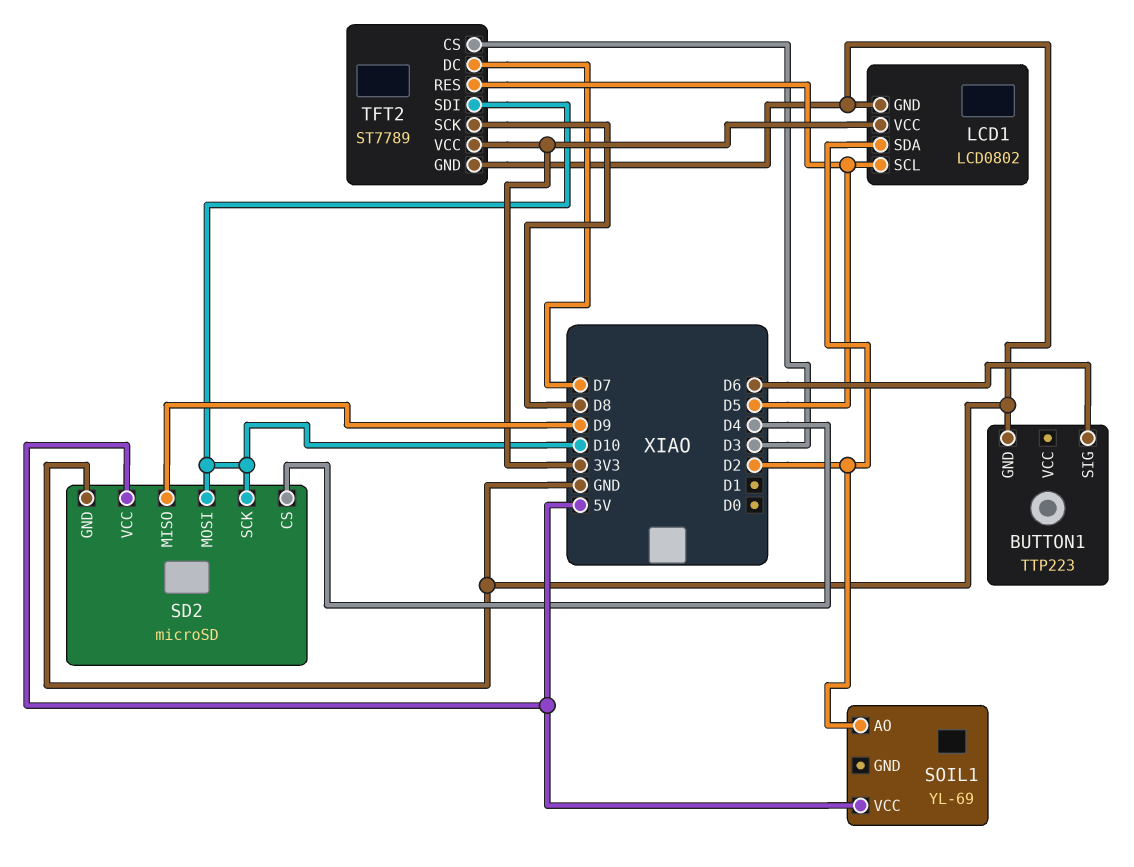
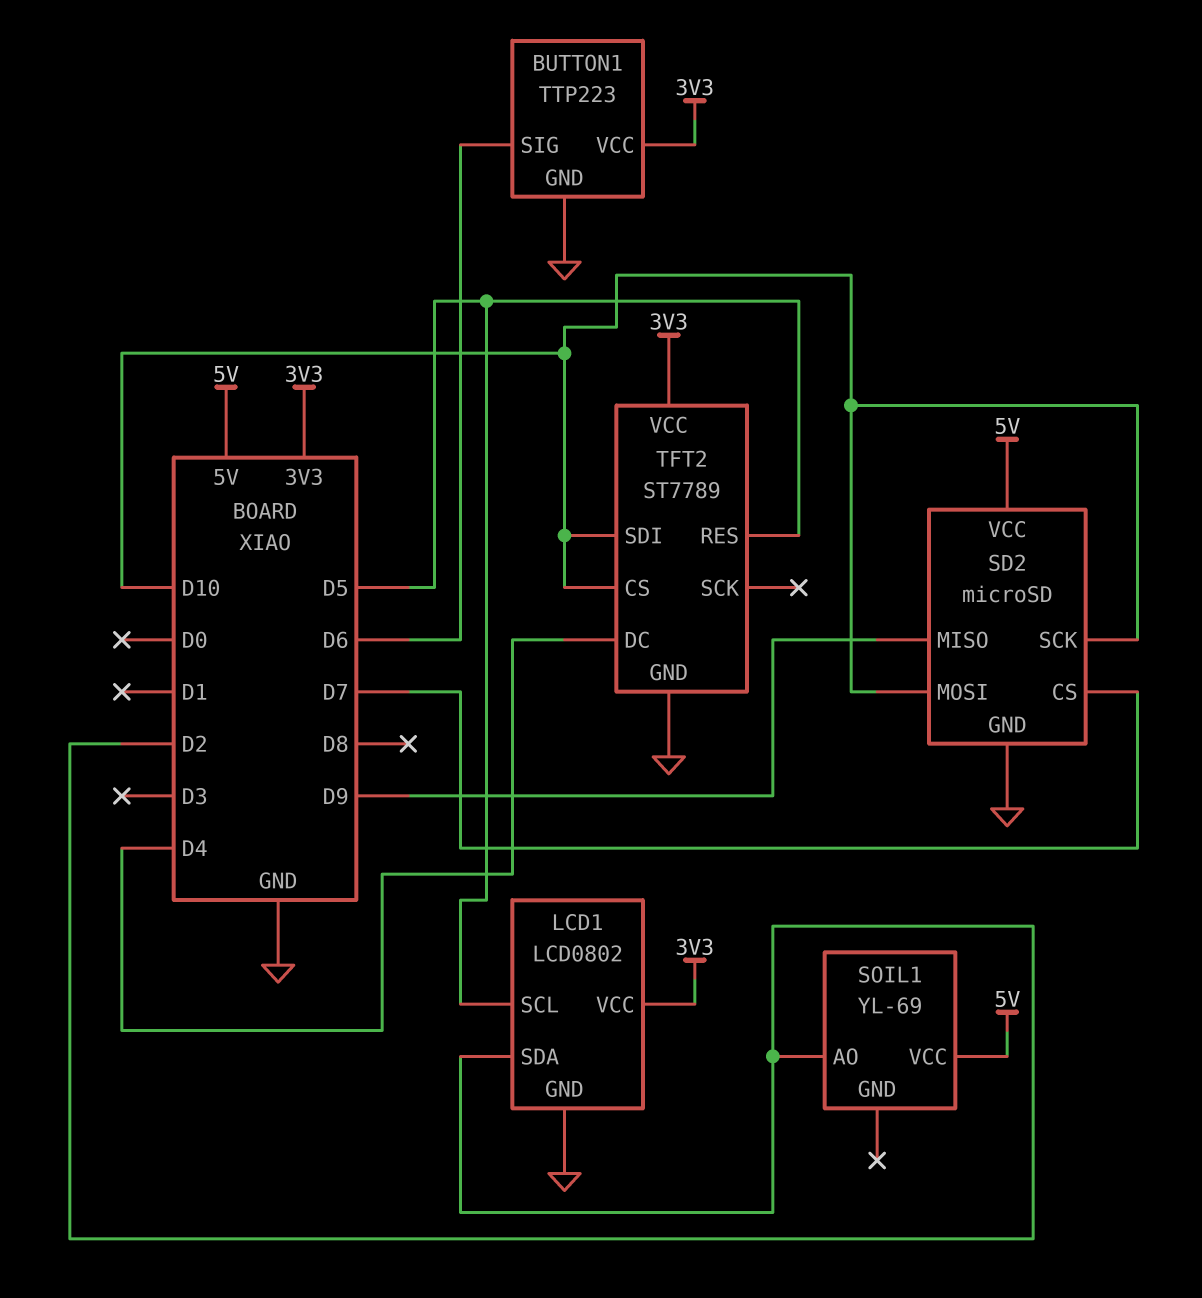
BUTTON1 pin VCC: none -> 3V3
SD2 pin CS: D4 -> D7
TFT2 pin CS: D3 -> D10
TFT2 pin DC: D7 -> D4
TFT2 pin SCK: D8 -> none

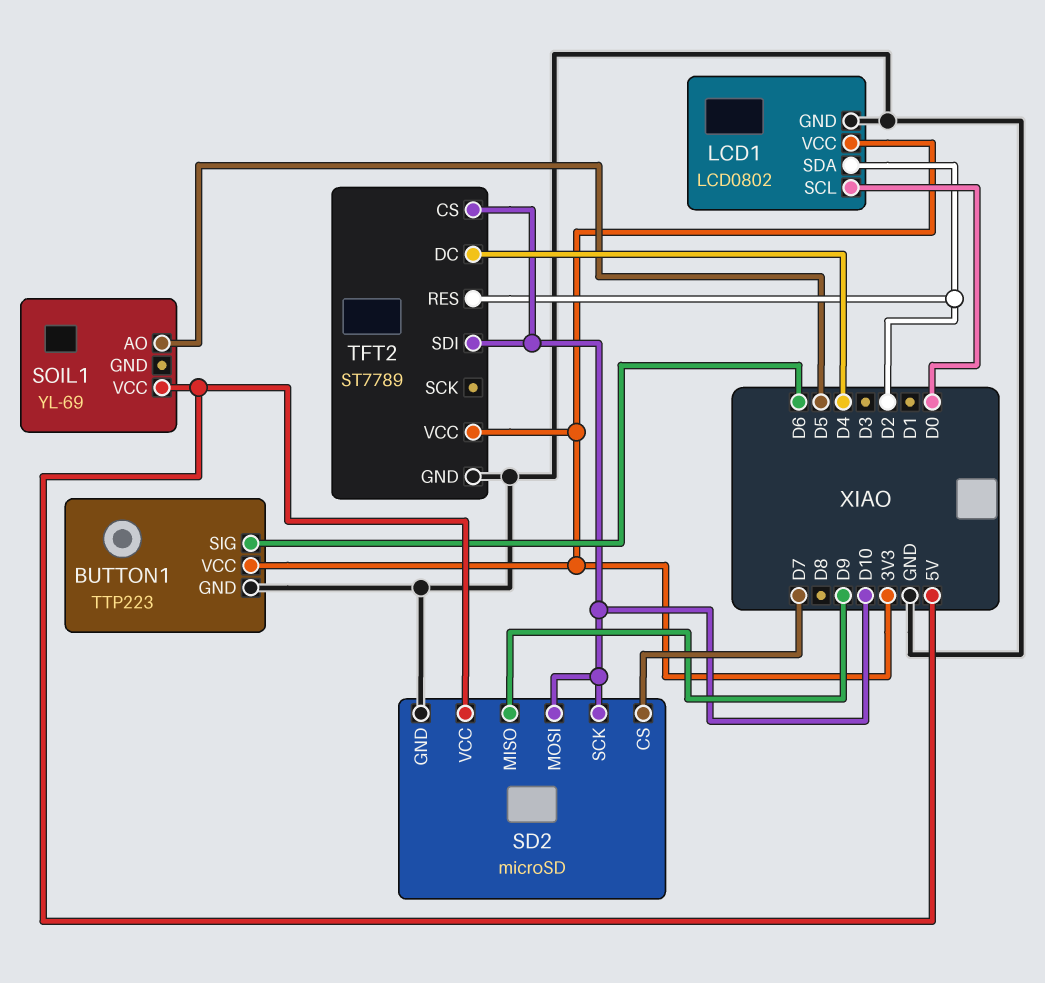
LCD1 pin SCL: D5 -> D0
SOIL1 pin AO: D2 -> D5
TFT2 pin RES: D5 -> D2

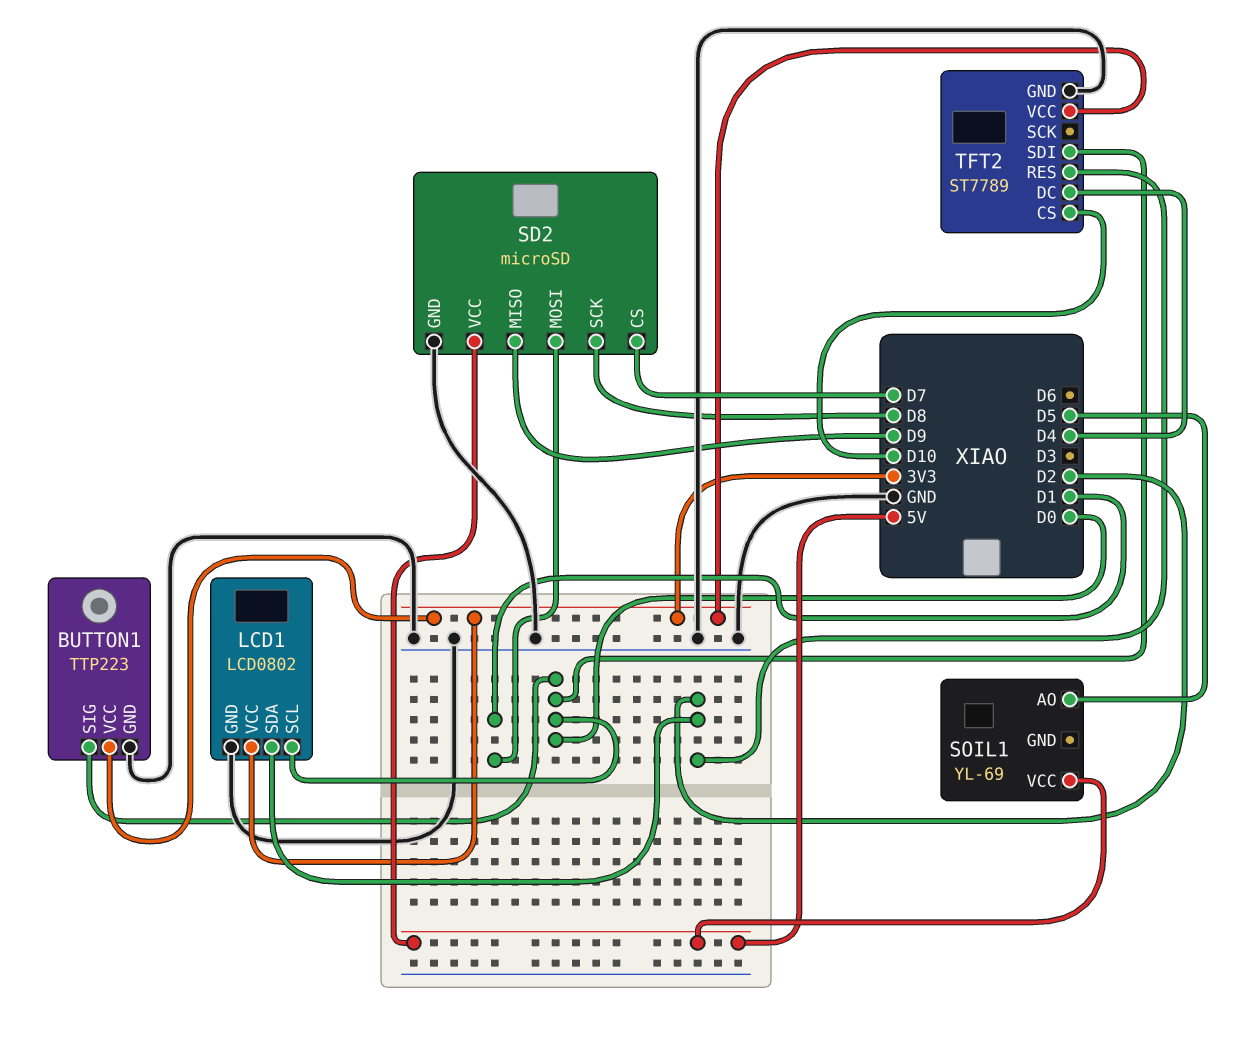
BUTTON1 pin SIG: D6 -> D0
SD2 pin MOSI: D10 -> D1
SD2 pin SCK: D10 -> D8
TFT2 pin SDI: D10 -> D0

